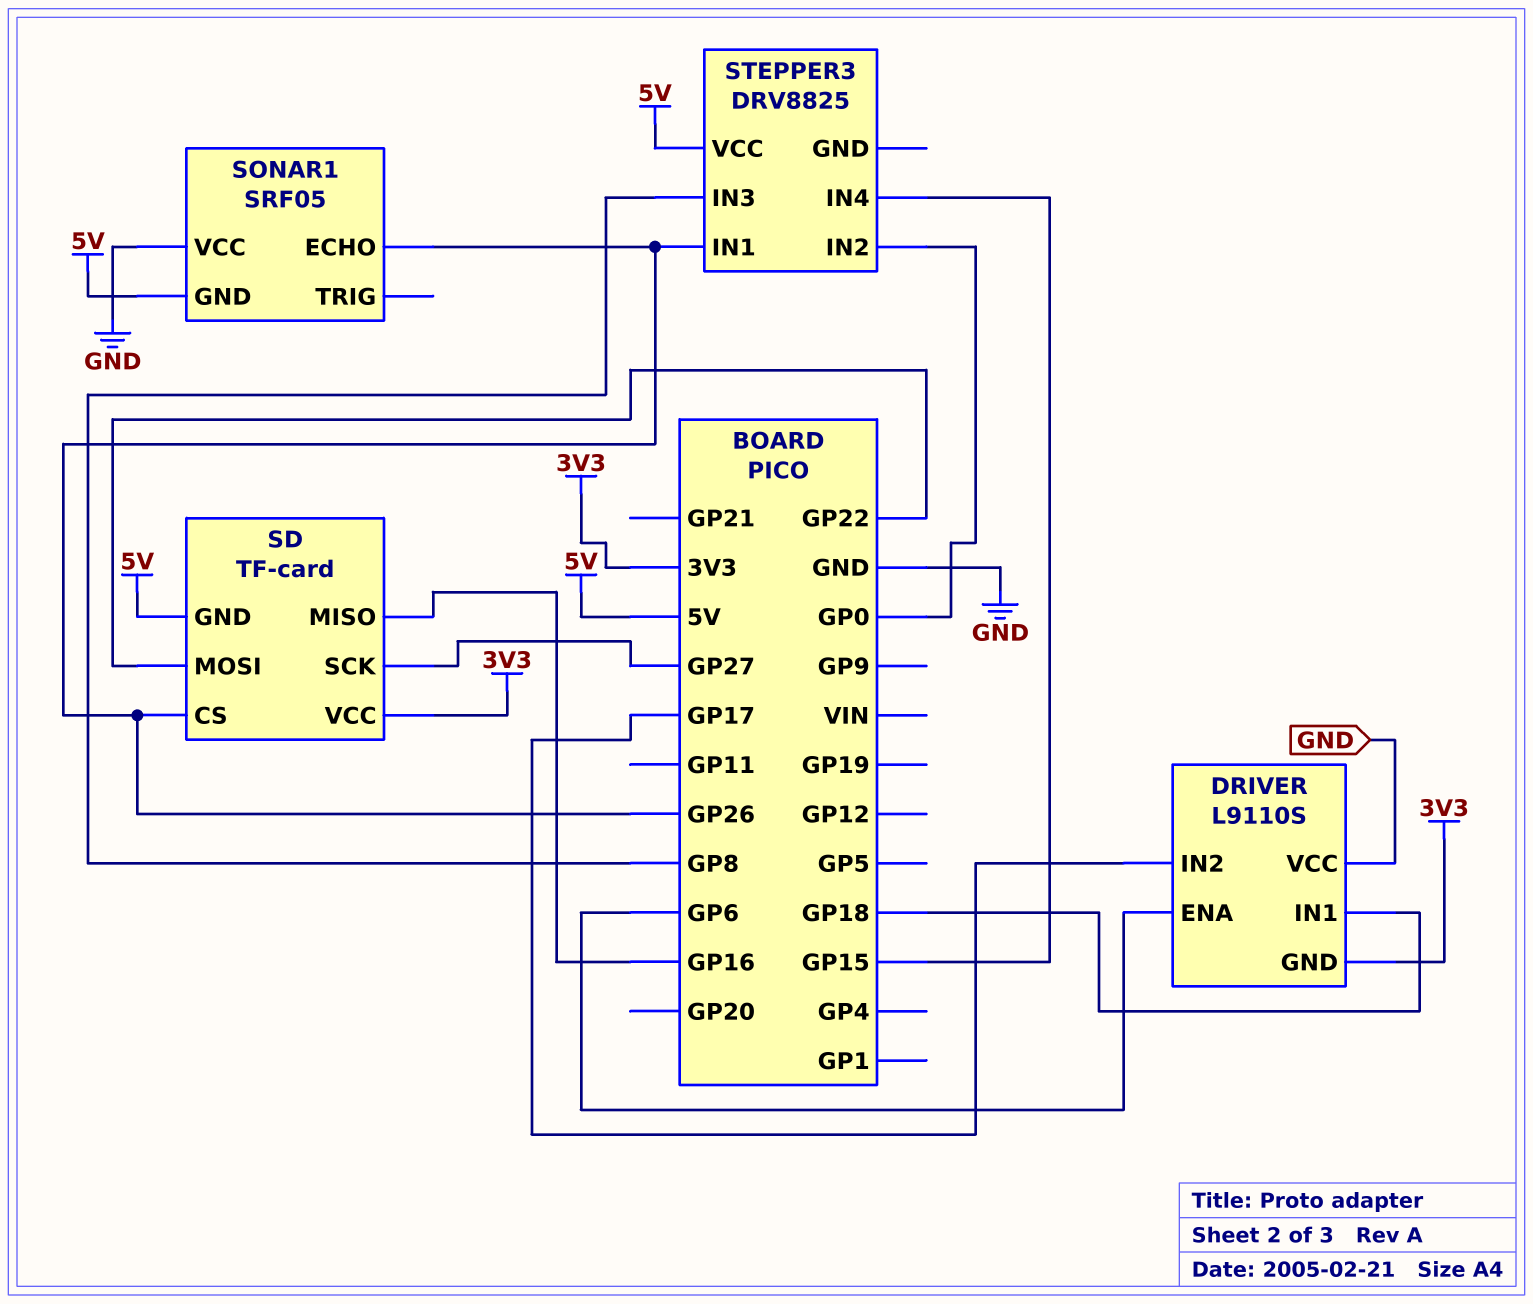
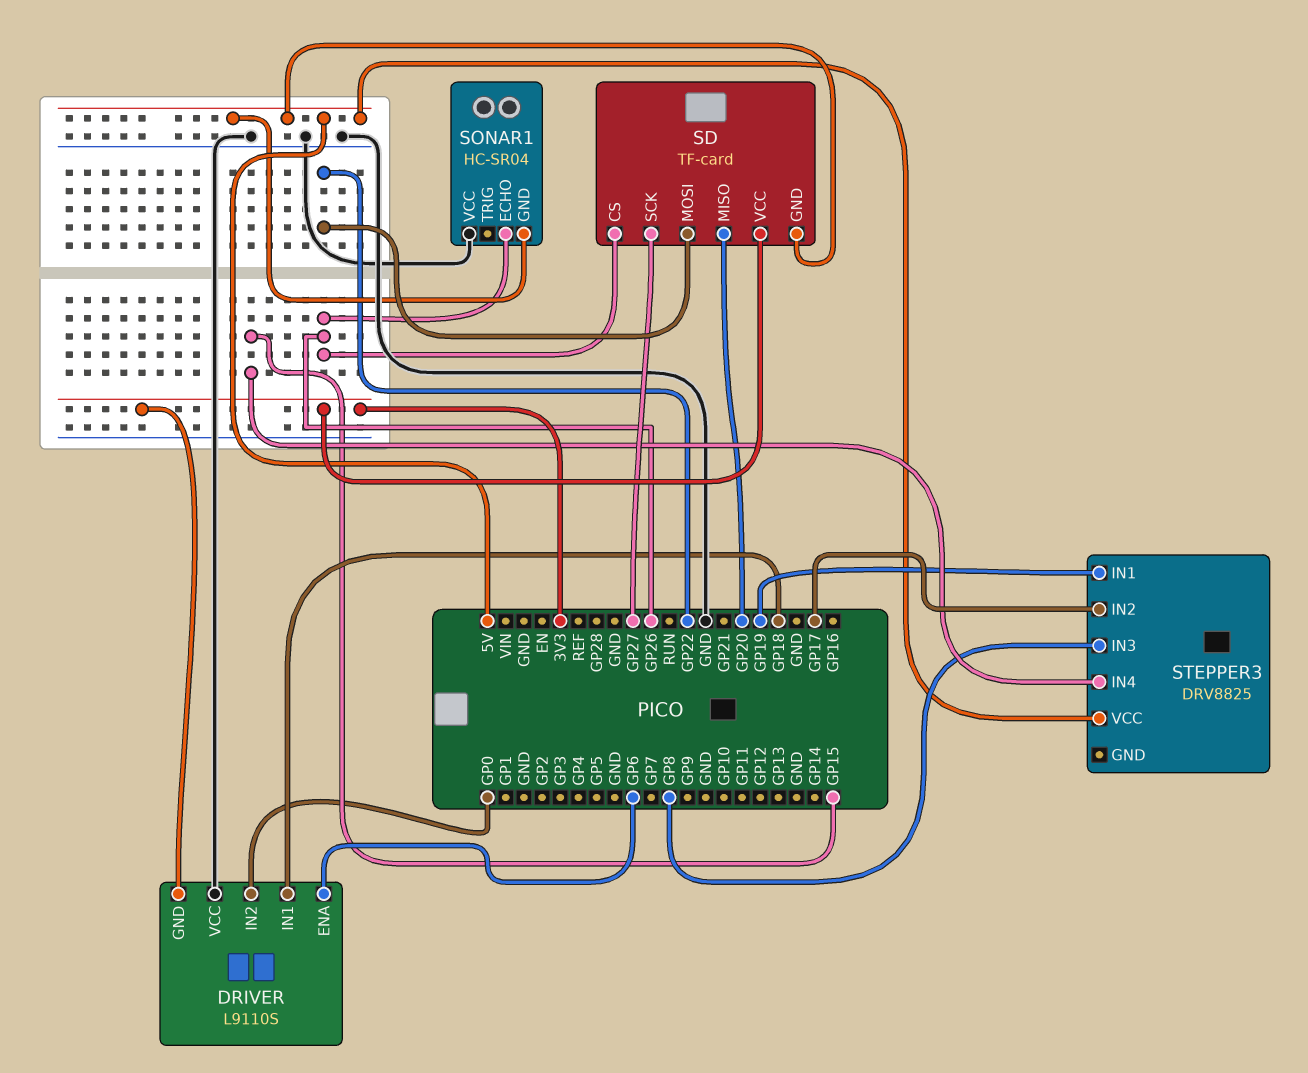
DRIVER pin IN2: GP17 -> GP0
SD pin MISO: GP16 -> GP20
SONAR1: SRF05 -> HC-SR04
STEPPER3 pin IN1: GP26 -> GP19
STEPPER3 pin IN2: GP0 -> GP17

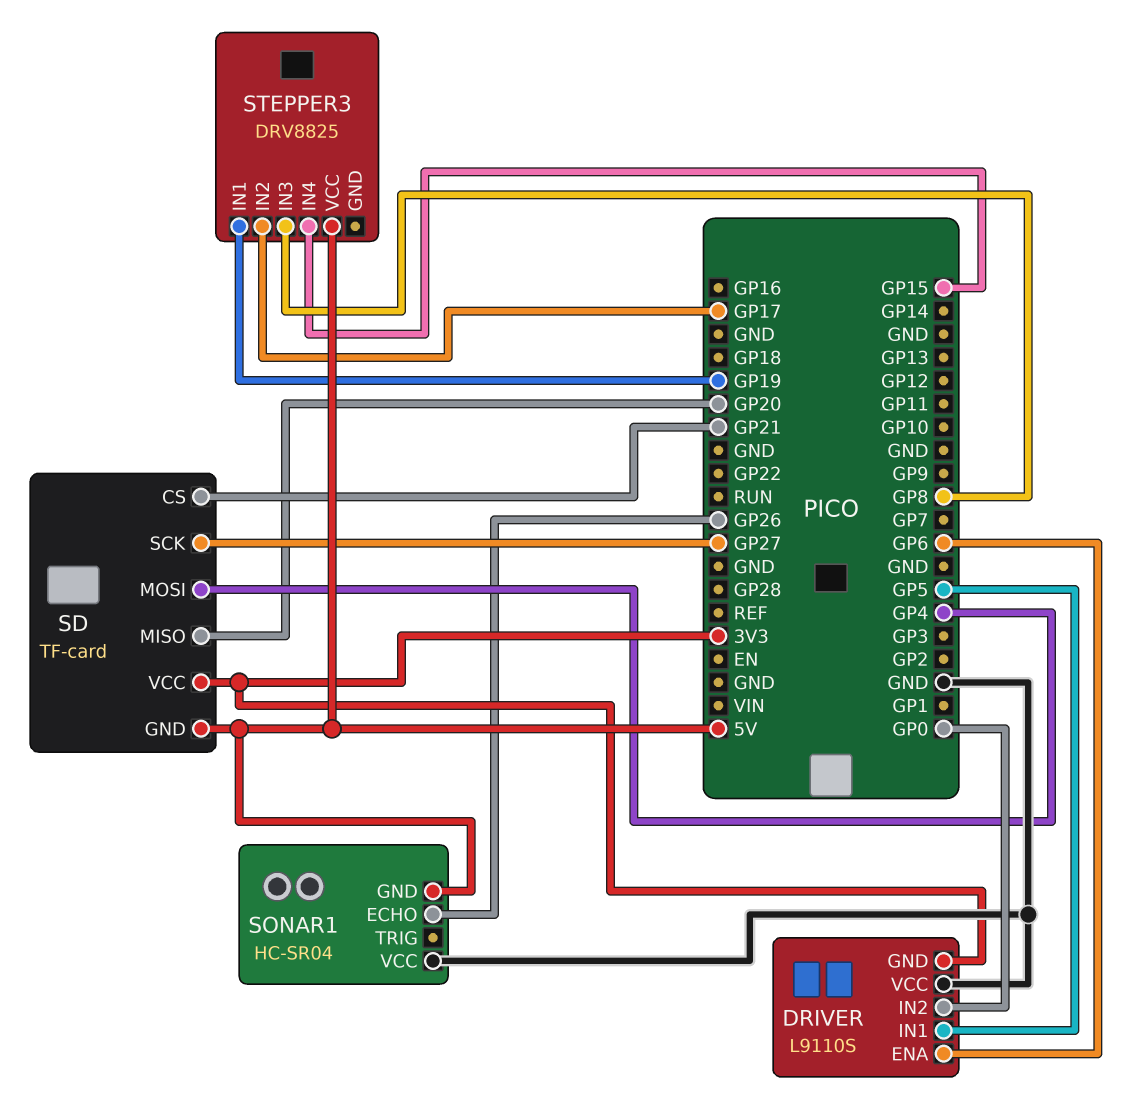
DRIVER pin IN1: GP18 -> GP5
SD pin CS: GP26 -> GP21
SD pin MOSI: GP22 -> GP4

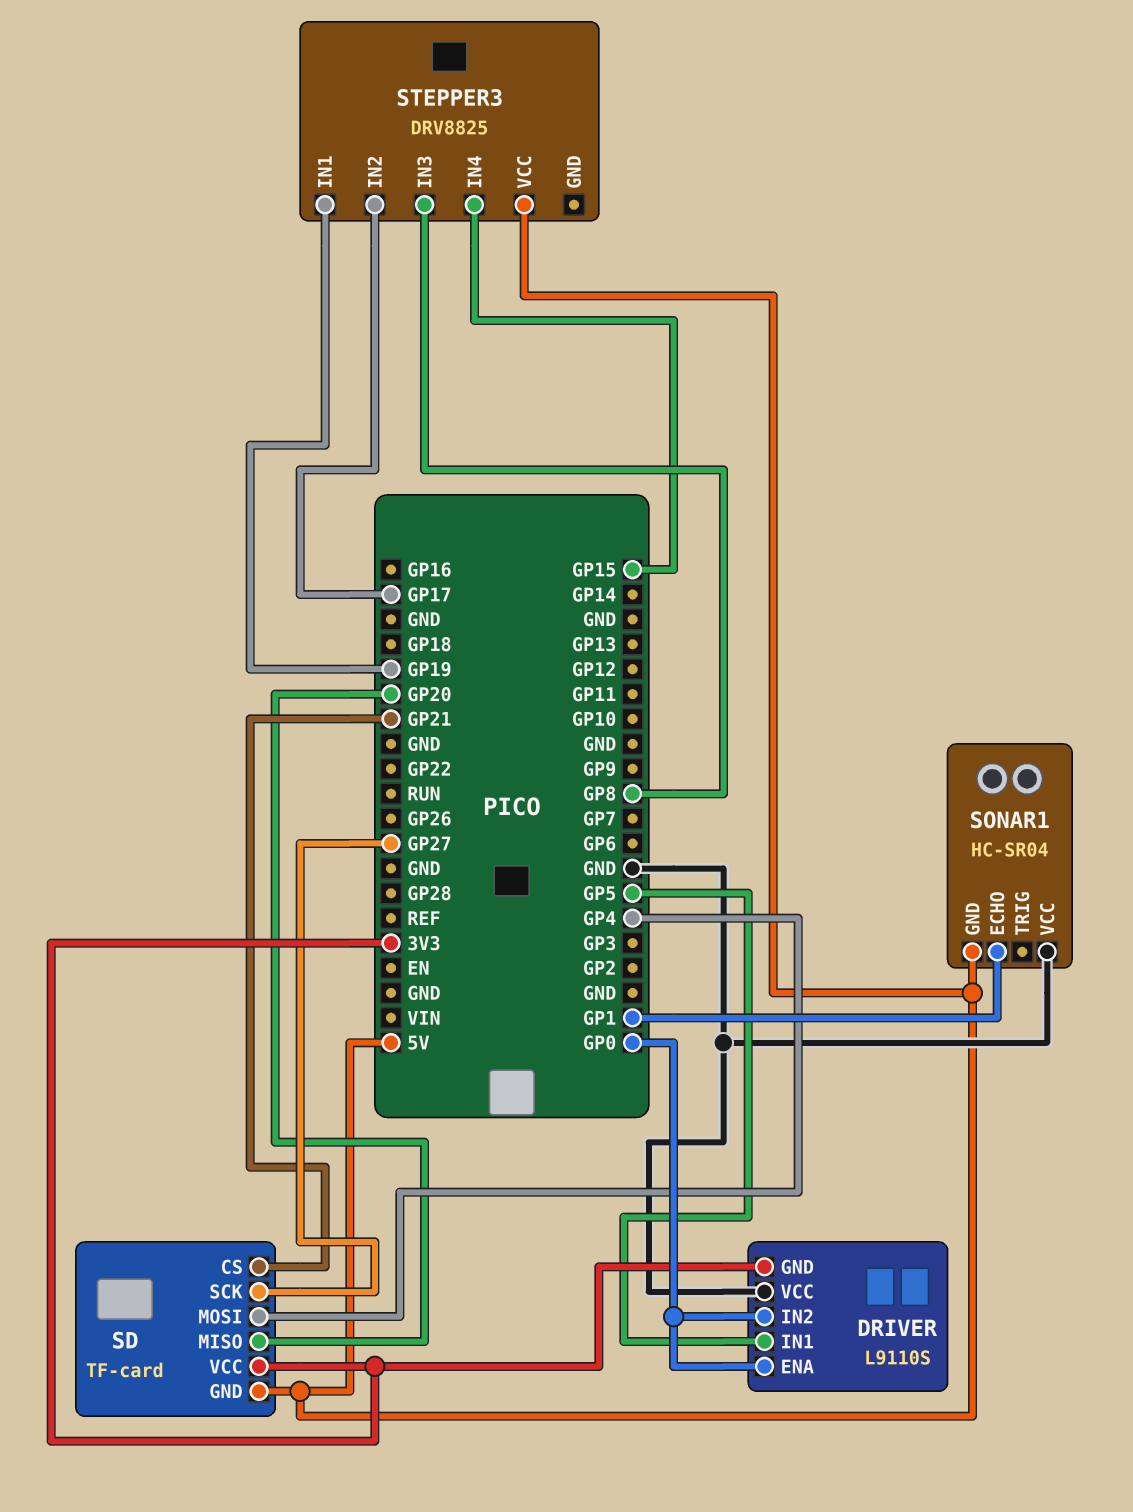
DRIVER pin ENA: GP6 -> GP0
SONAR1 pin ECHO: GP26 -> GP1

